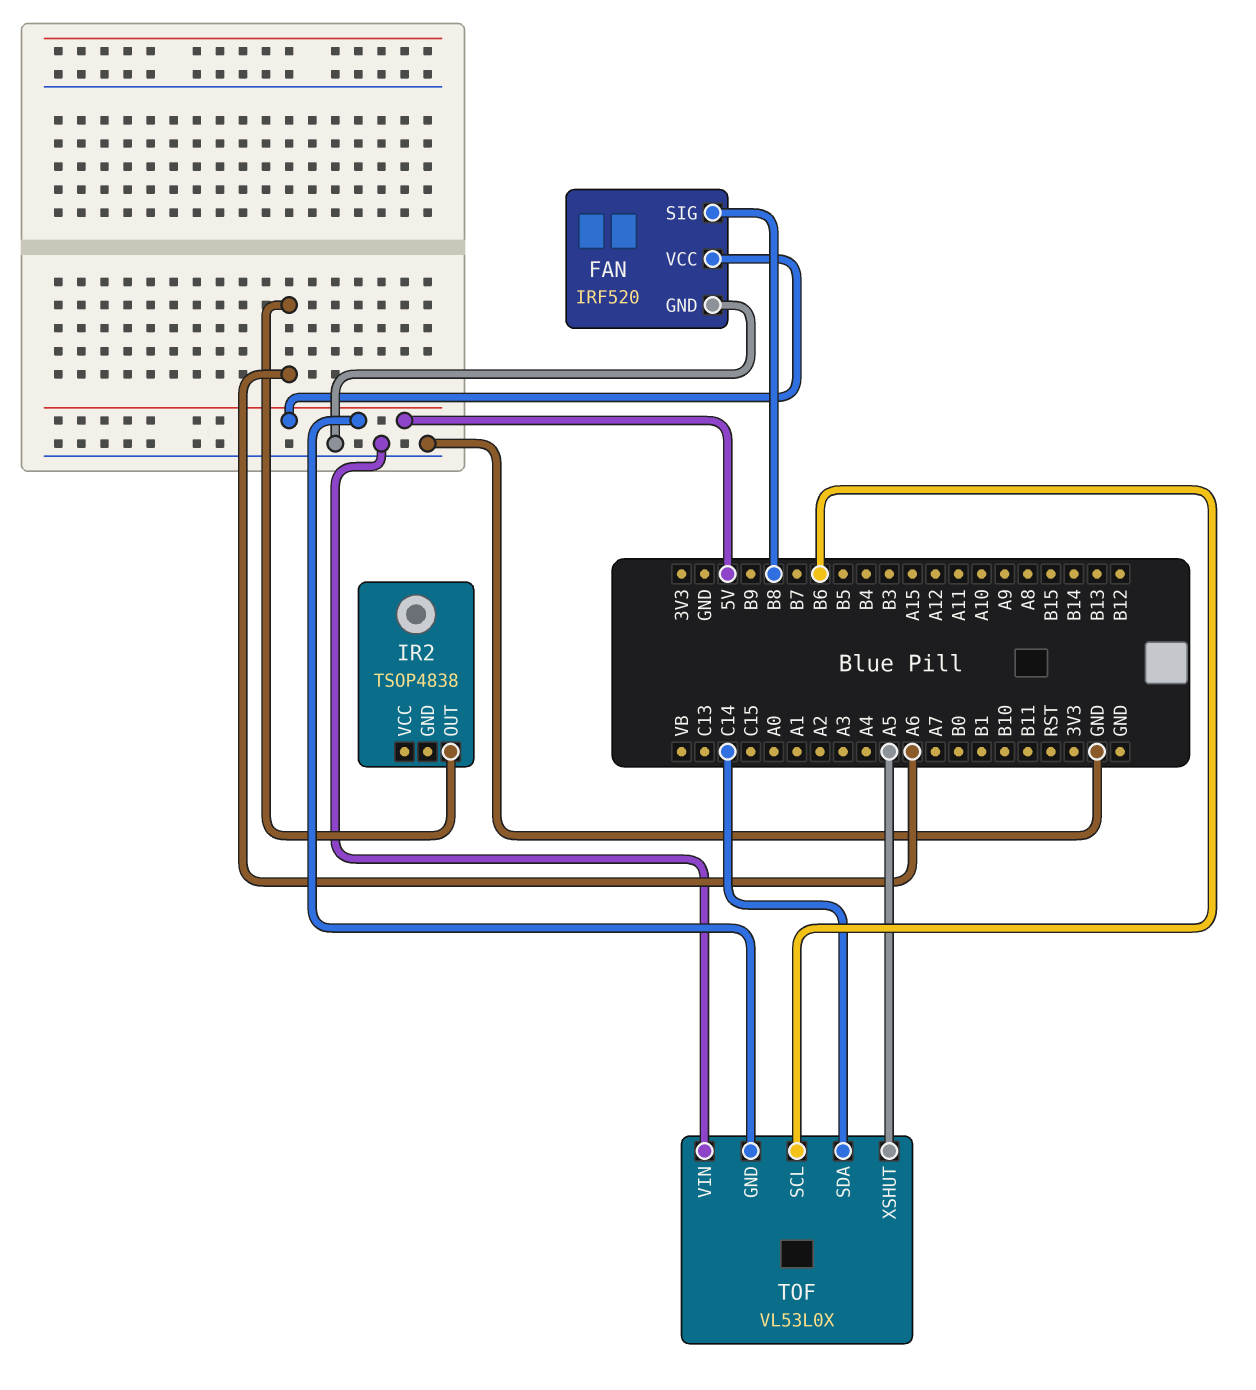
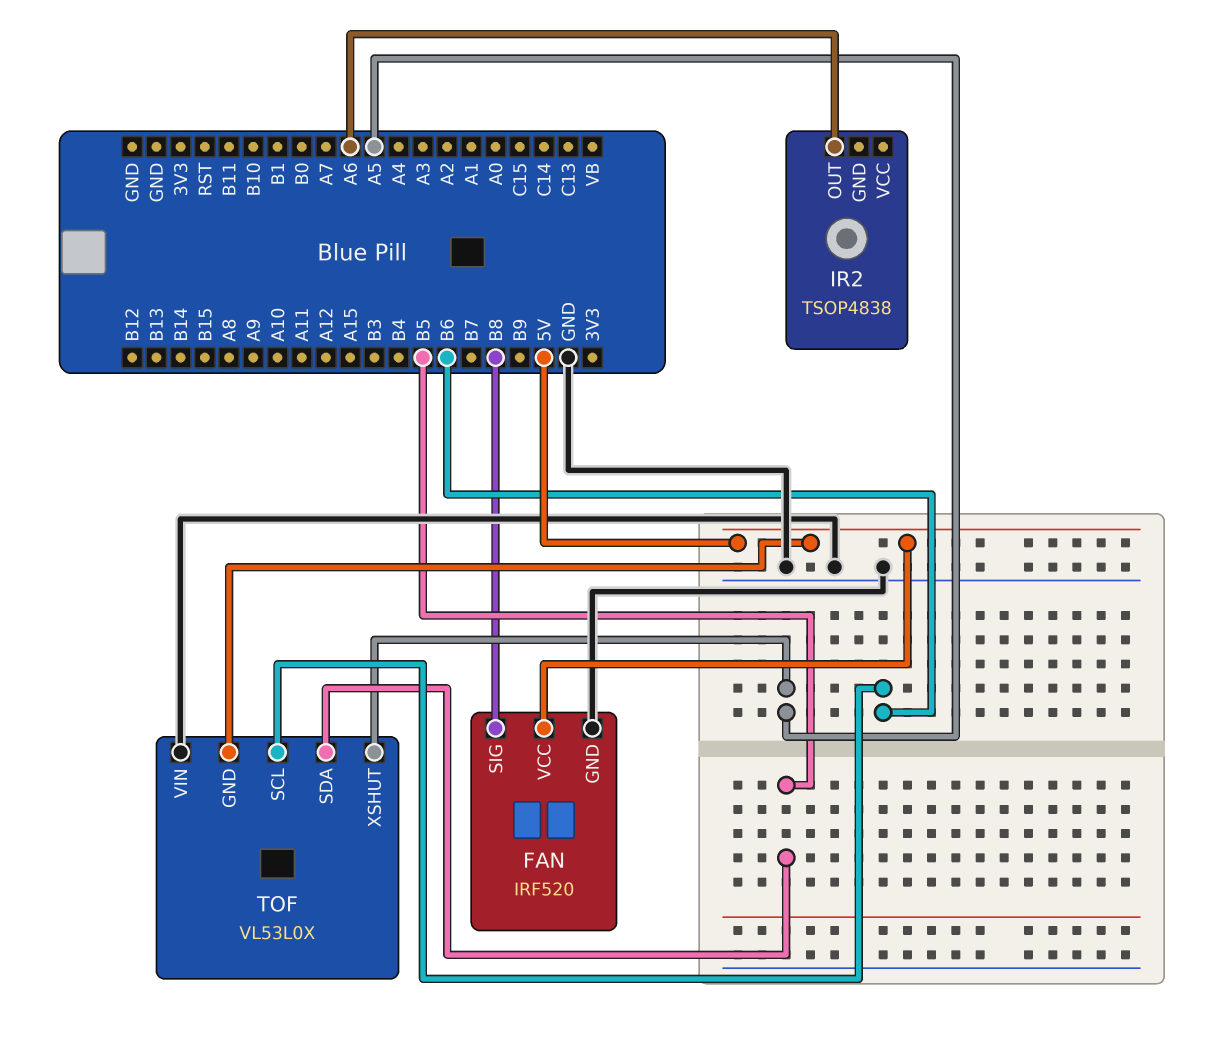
TOF pin SDA: C14 -> B5

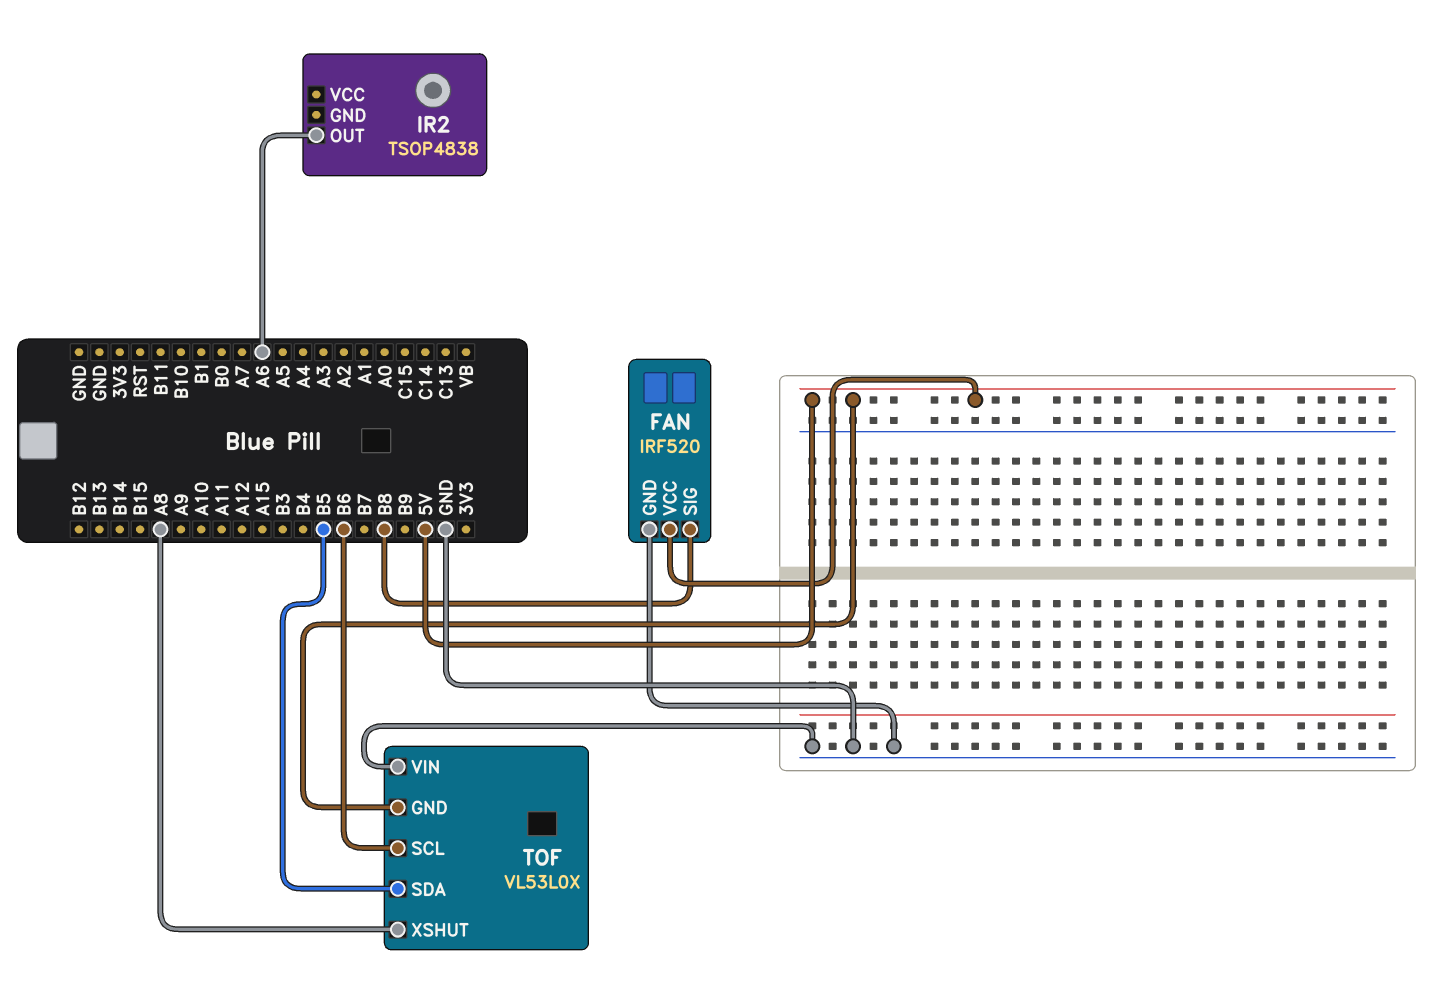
TOF pin XSHUT: A5 -> A8

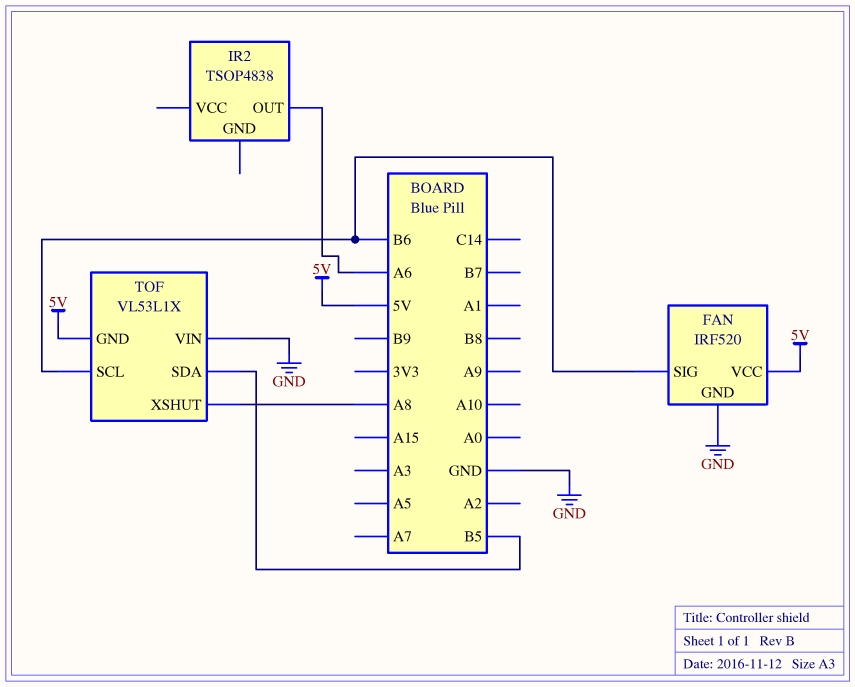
FAN pin SIG: B8 -> B6
TOF: VL53L0X -> VL53L1X

